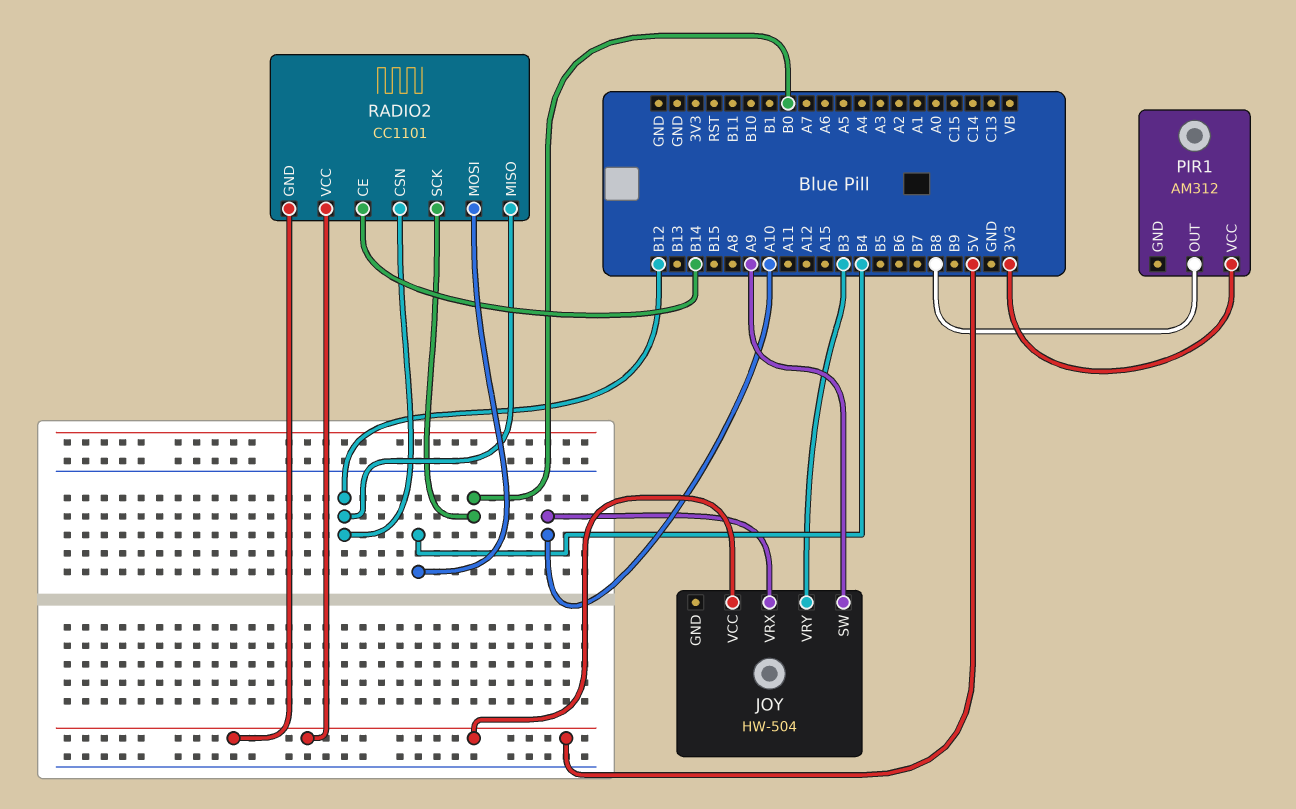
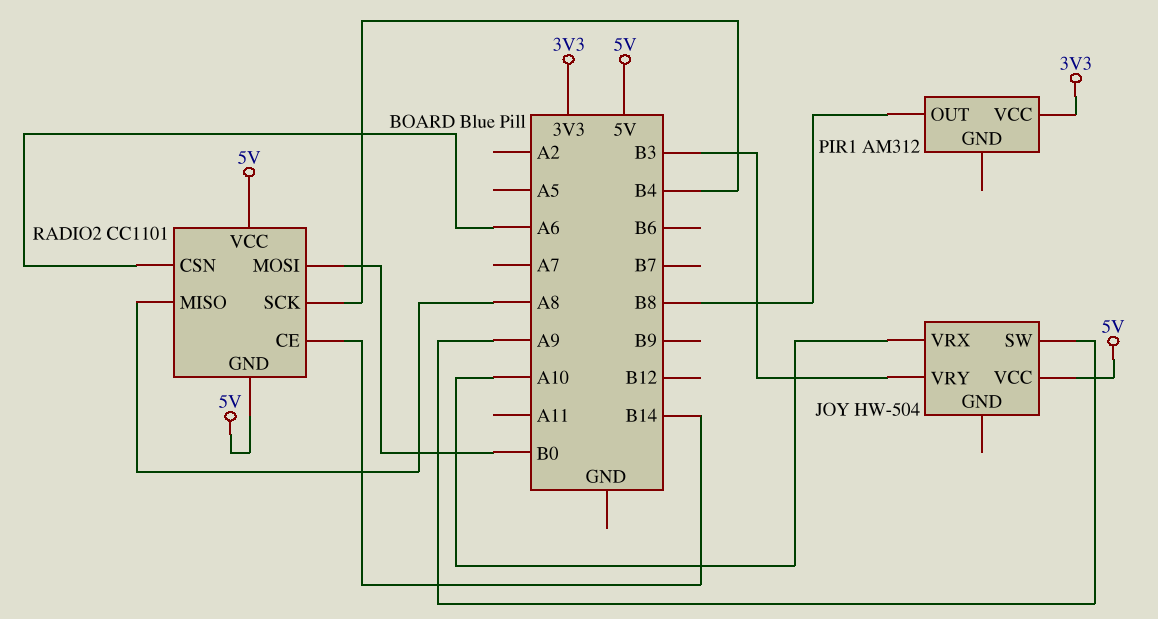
RADIO2 pin CSN: B12 -> A6
RADIO2 pin MISO: B12 -> A8
RADIO2 pin MOSI: B4 -> B0
RADIO2 pin SCK: B0 -> B4

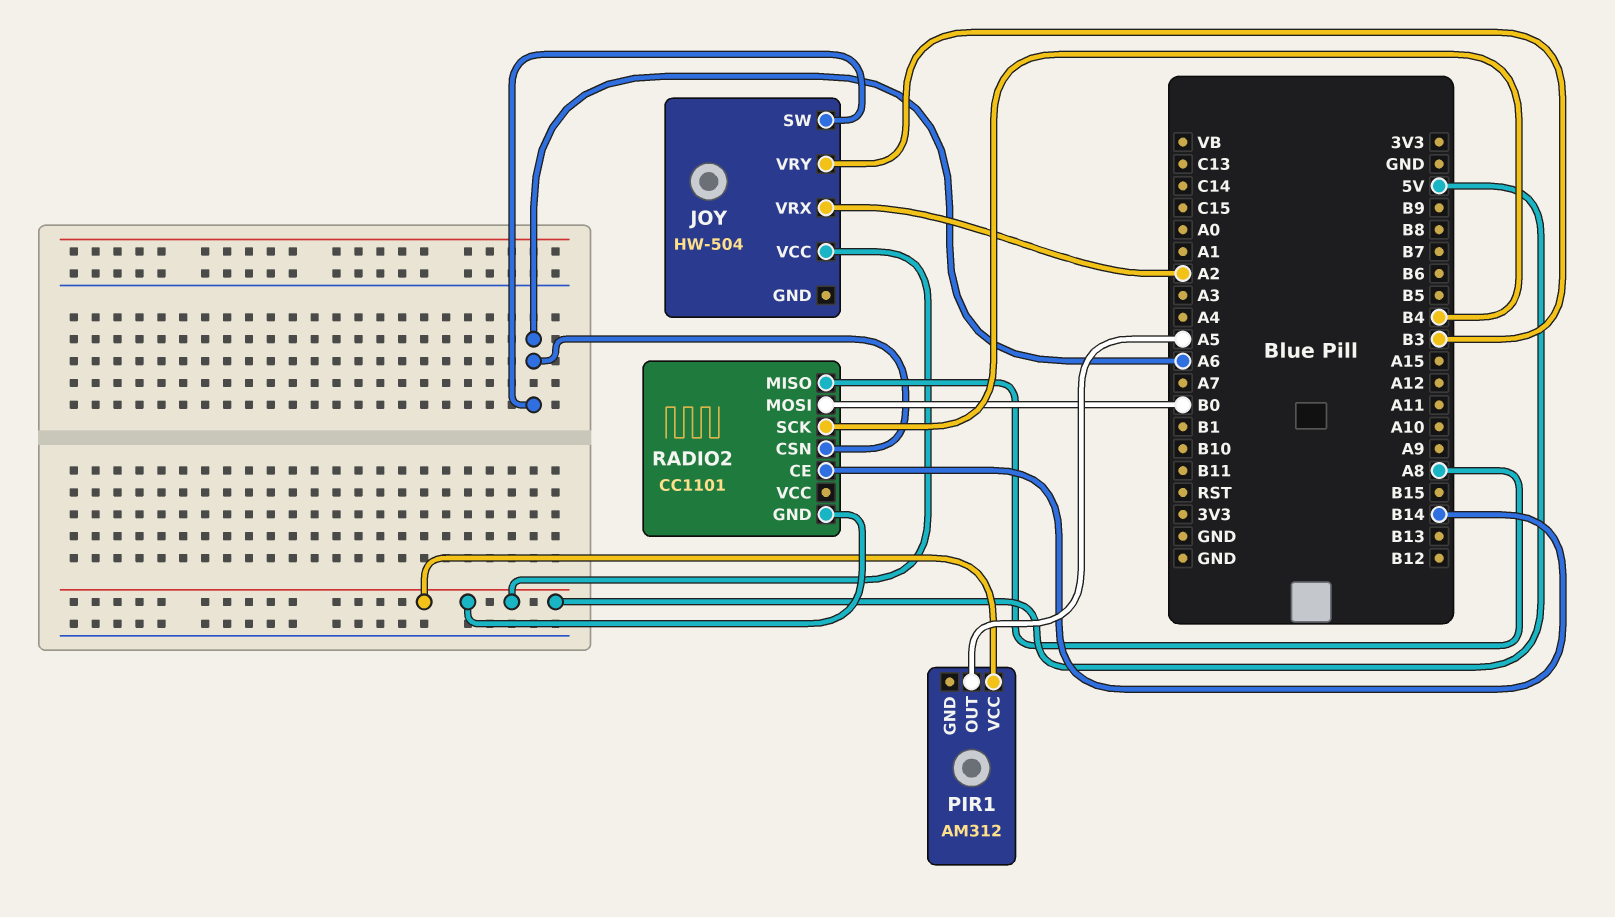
JOY pin SW: A9 -> A6
JOY pin VRX: A10 -> A2
PIR1 pin OUT: B8 -> A5
PIR1 pin VCC: 3V3 -> 5V
RADIO2 pin VCC: 5V -> none

